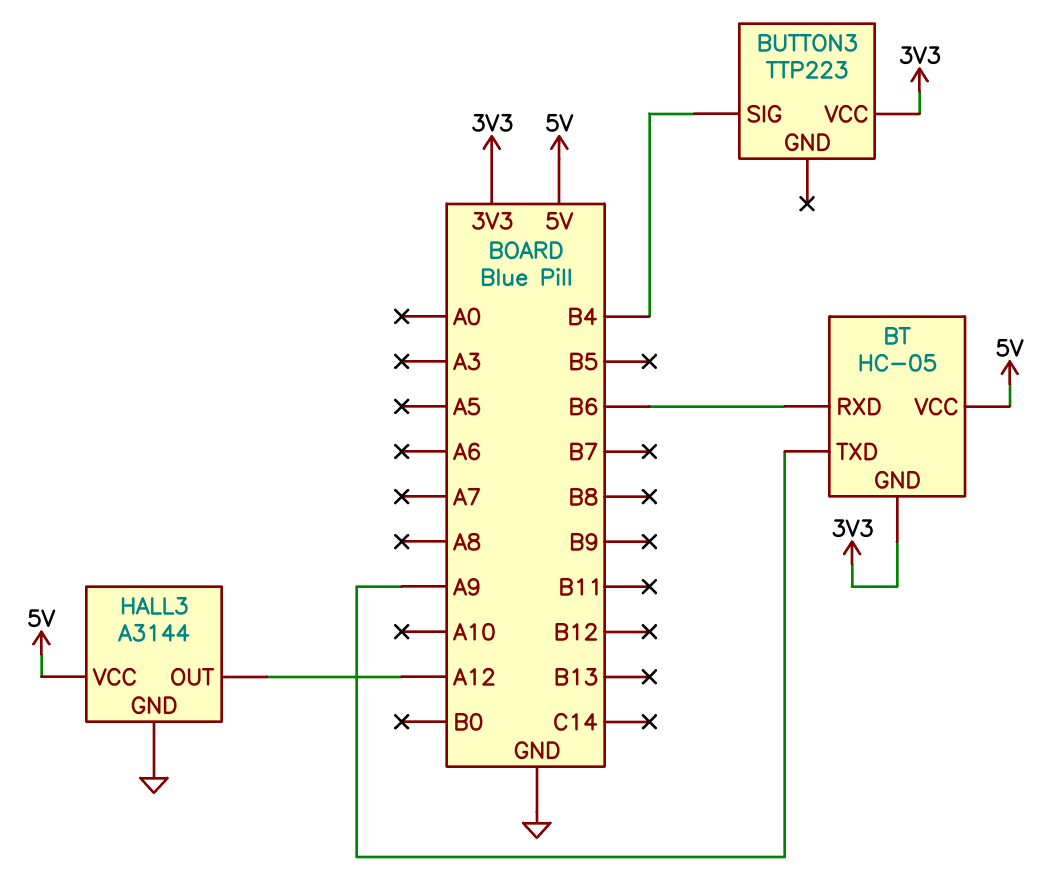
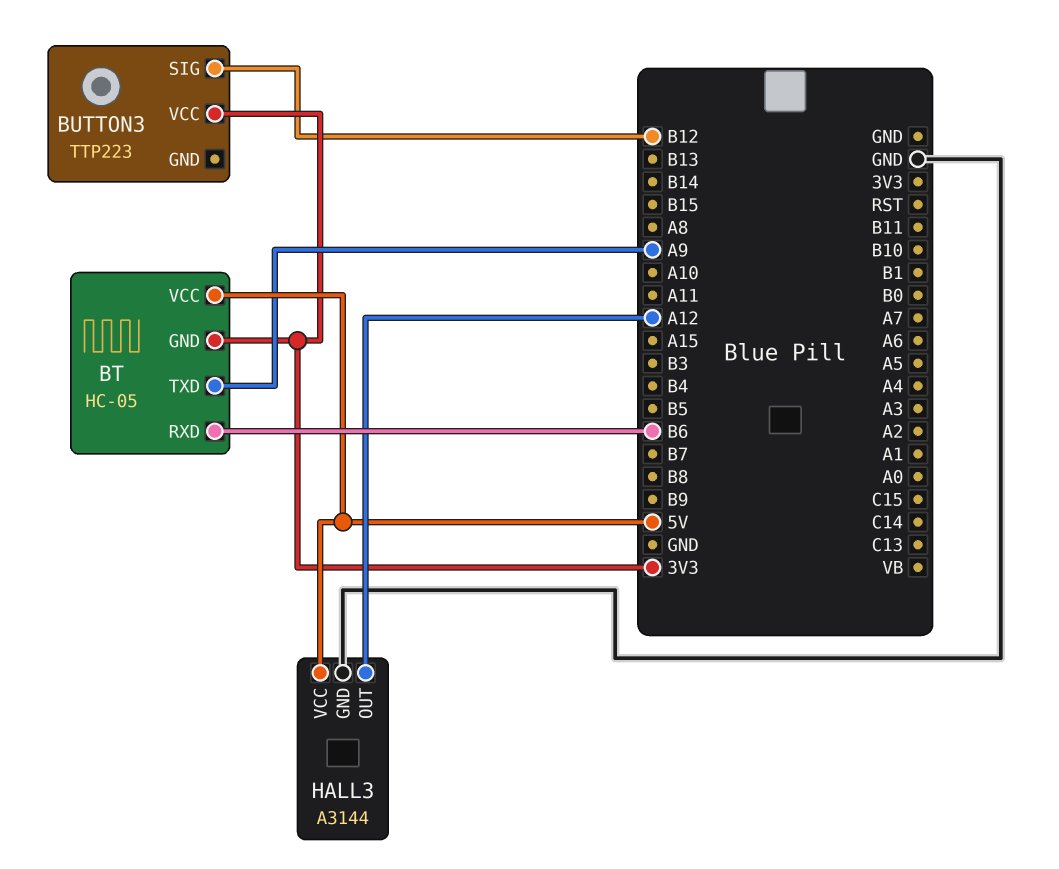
BUTTON3 pin SIG: B4 -> B12

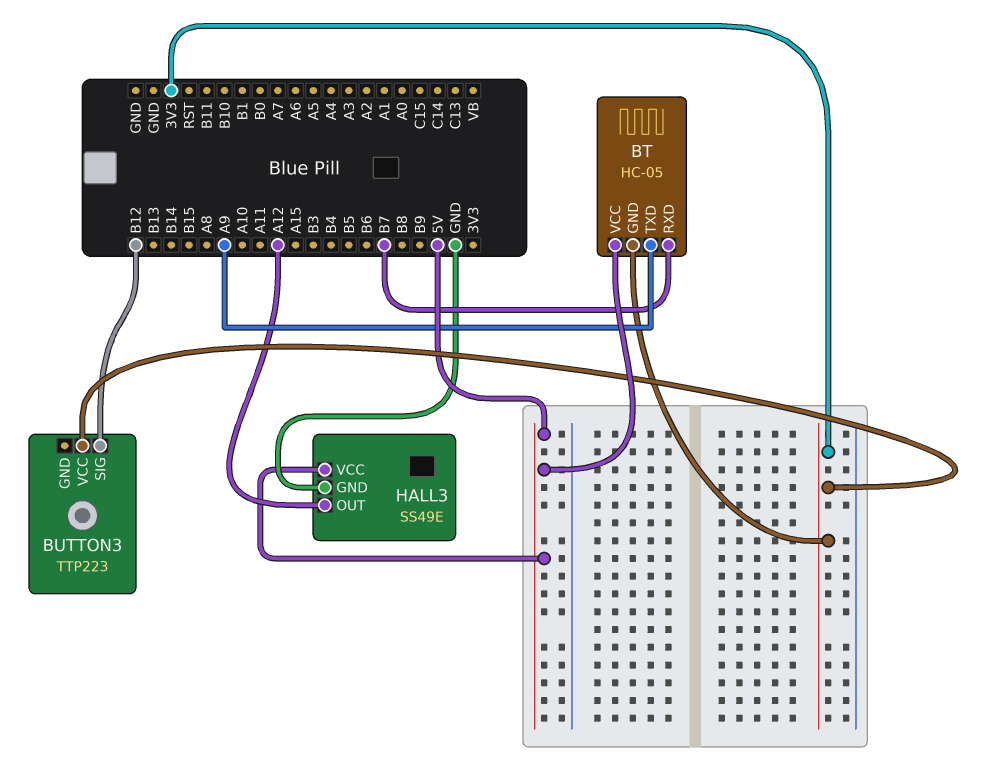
BT pin RXD: B6 -> B7
HALL3: A3144 -> SS49E

